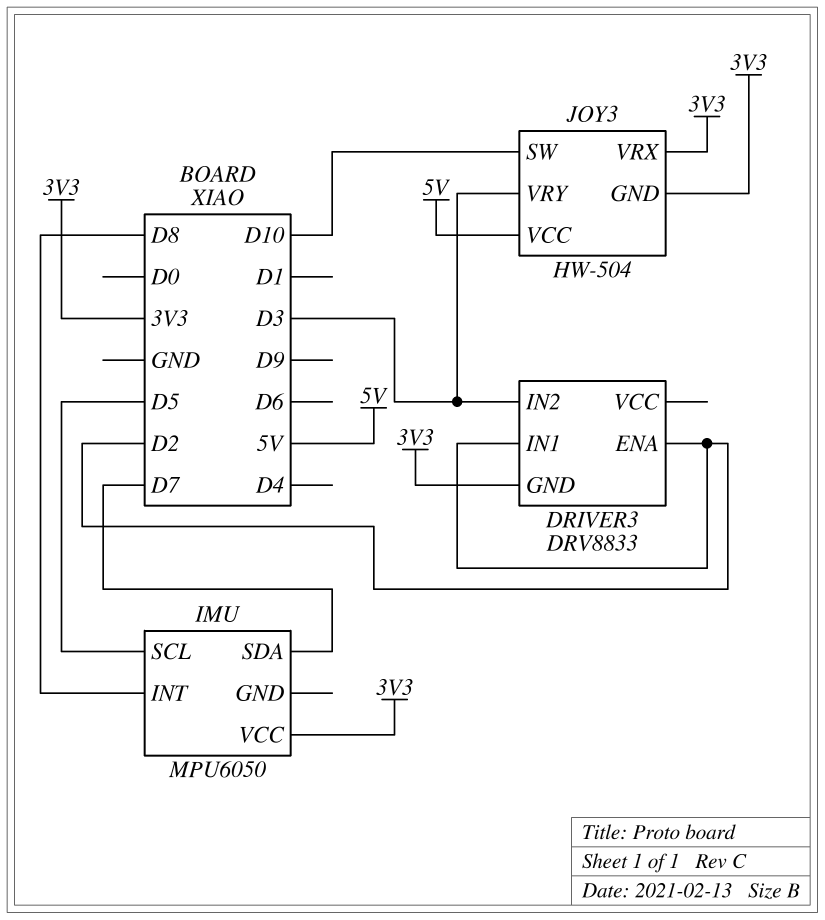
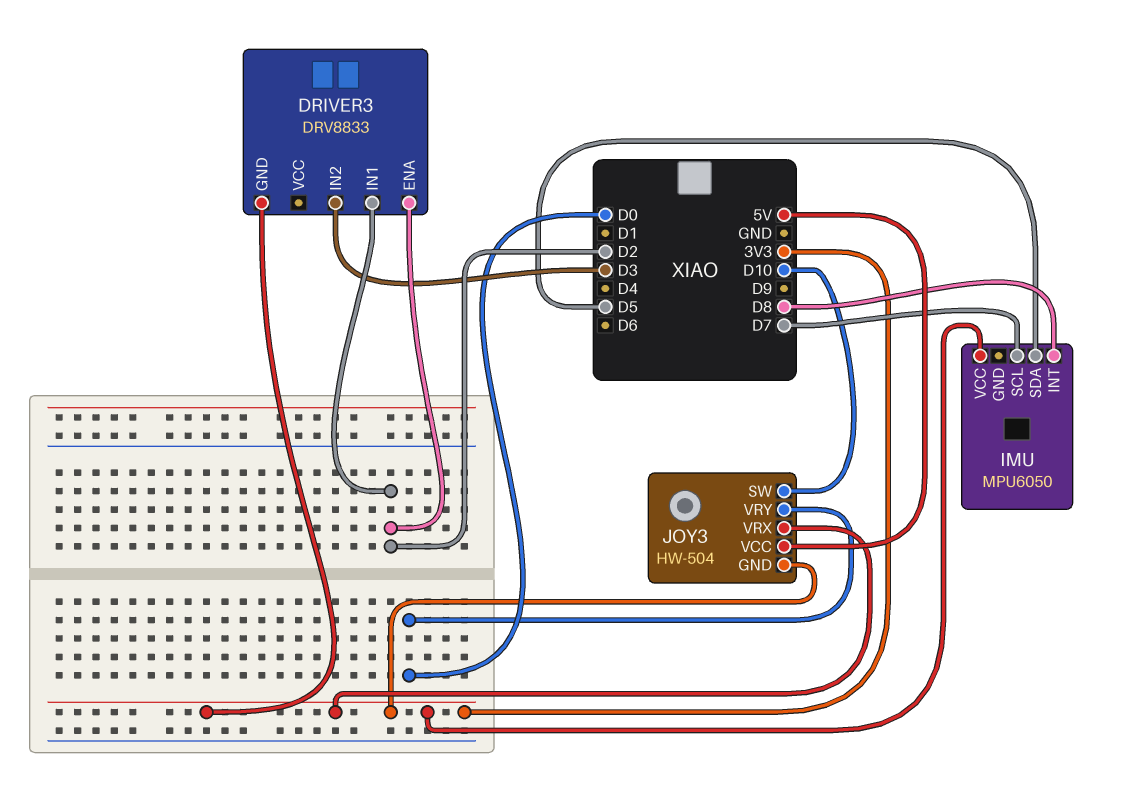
IMU pin SCL: D5 -> D7
IMU pin SDA: D7 -> D5
JOY3 pin VRY: D3 -> D0

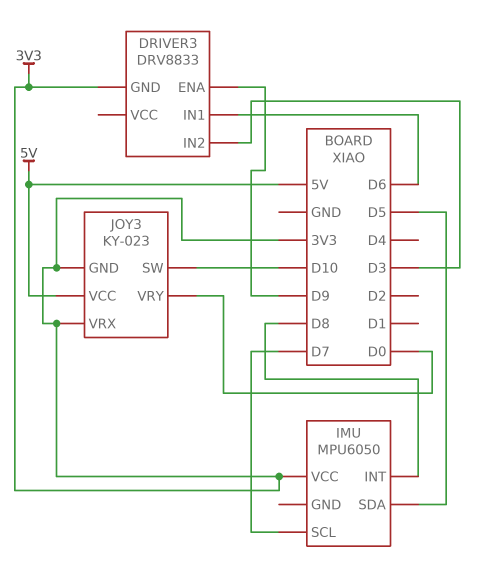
DRIVER3 pin ENA: D2 -> D9
DRIVER3 pin IN1: D2 -> D6
JOY3: HW-504 -> KY-023

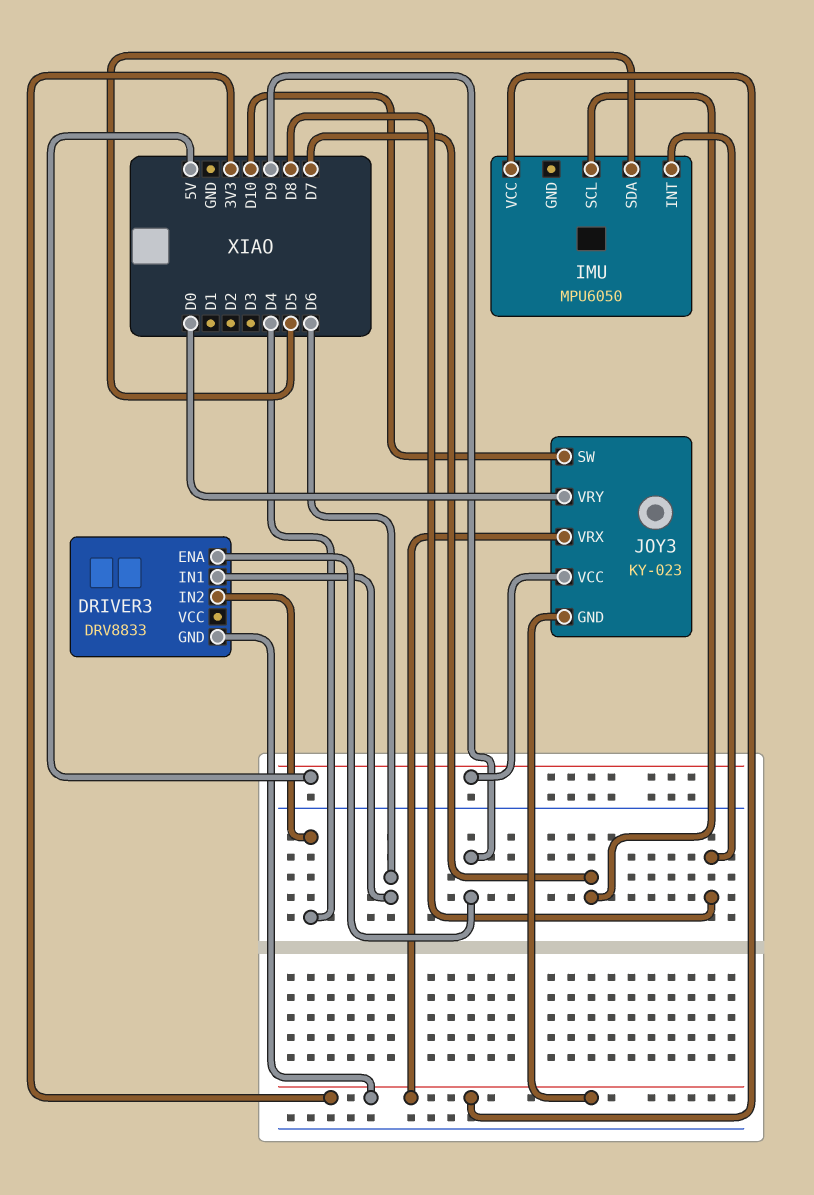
DRIVER3 pin IN2: D3 -> D4

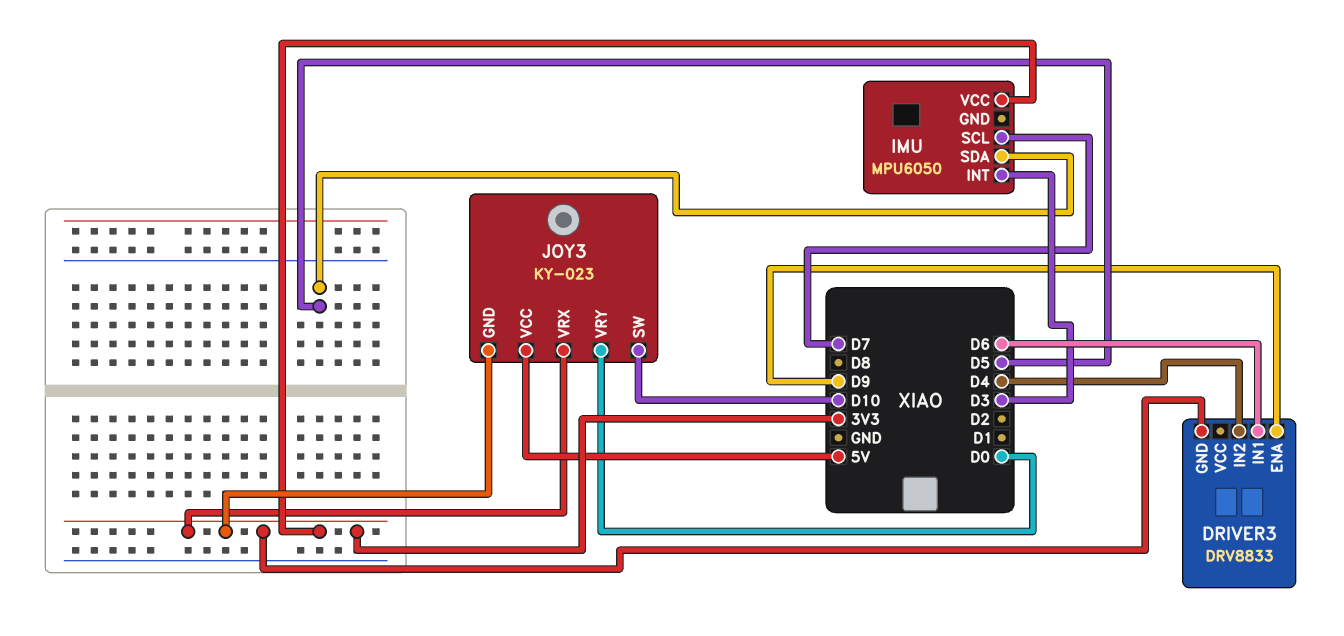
IMU pin INT: D8 -> D3

